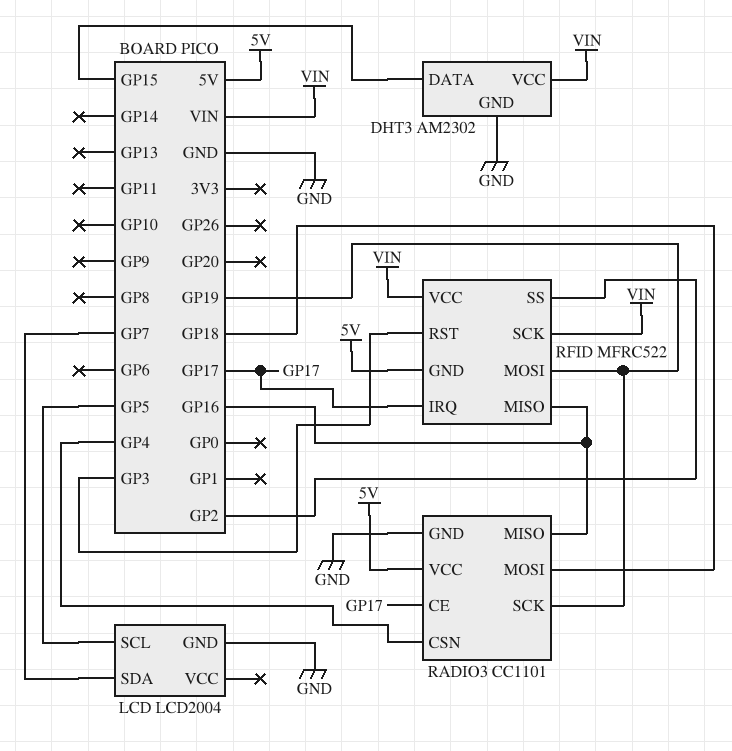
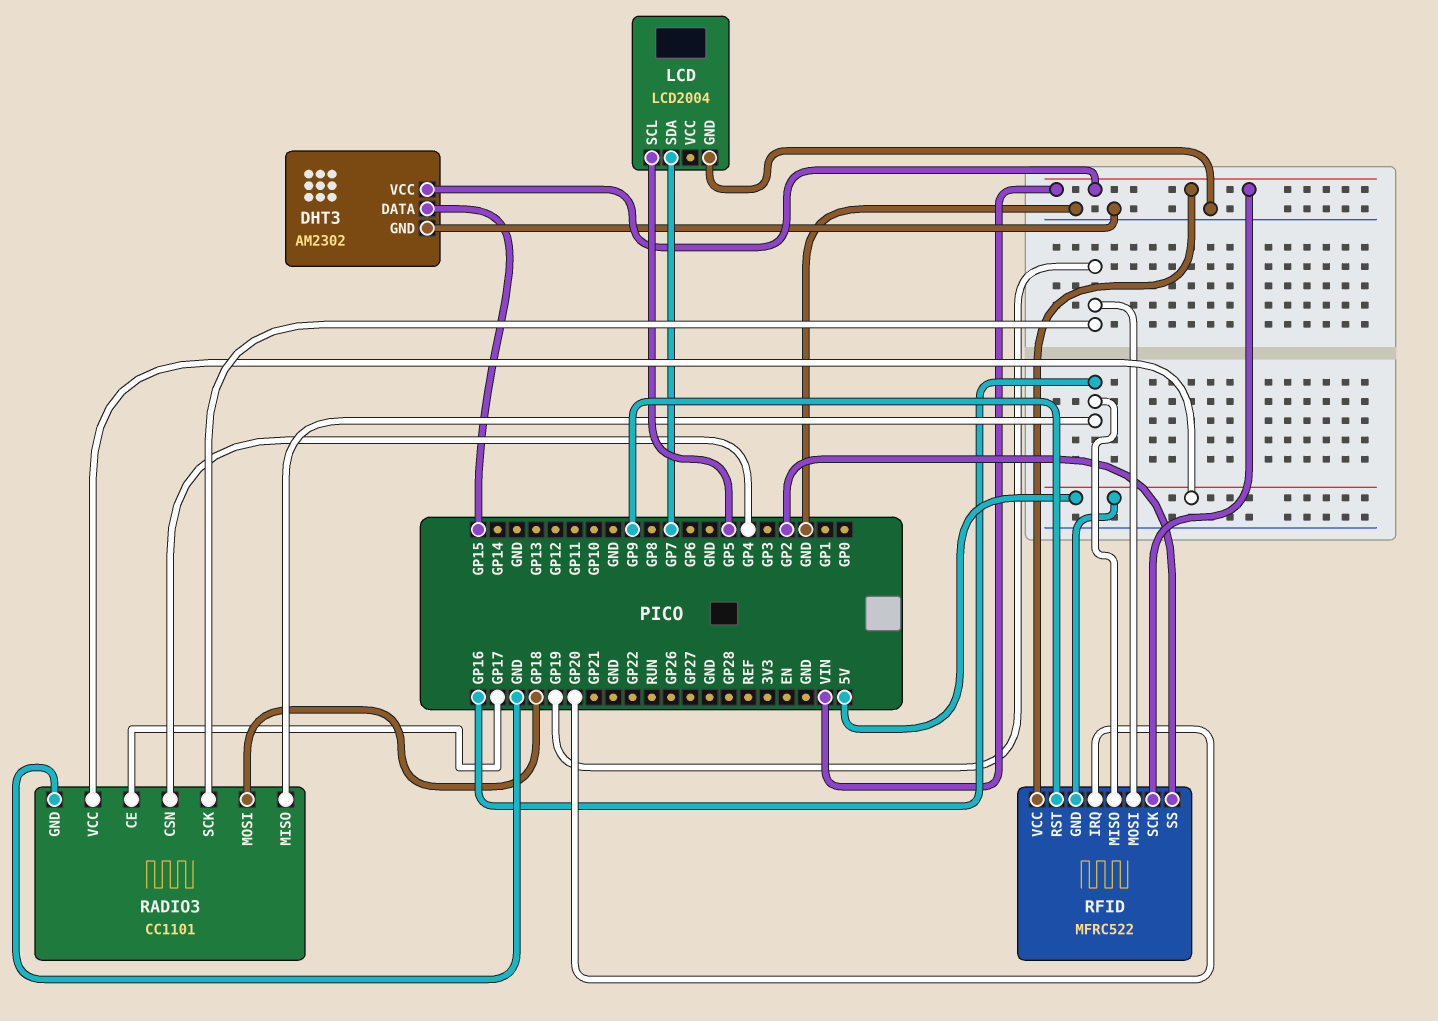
RFID pin IRQ: GP17 -> GP20
RFID pin RST: GP3 -> GP9

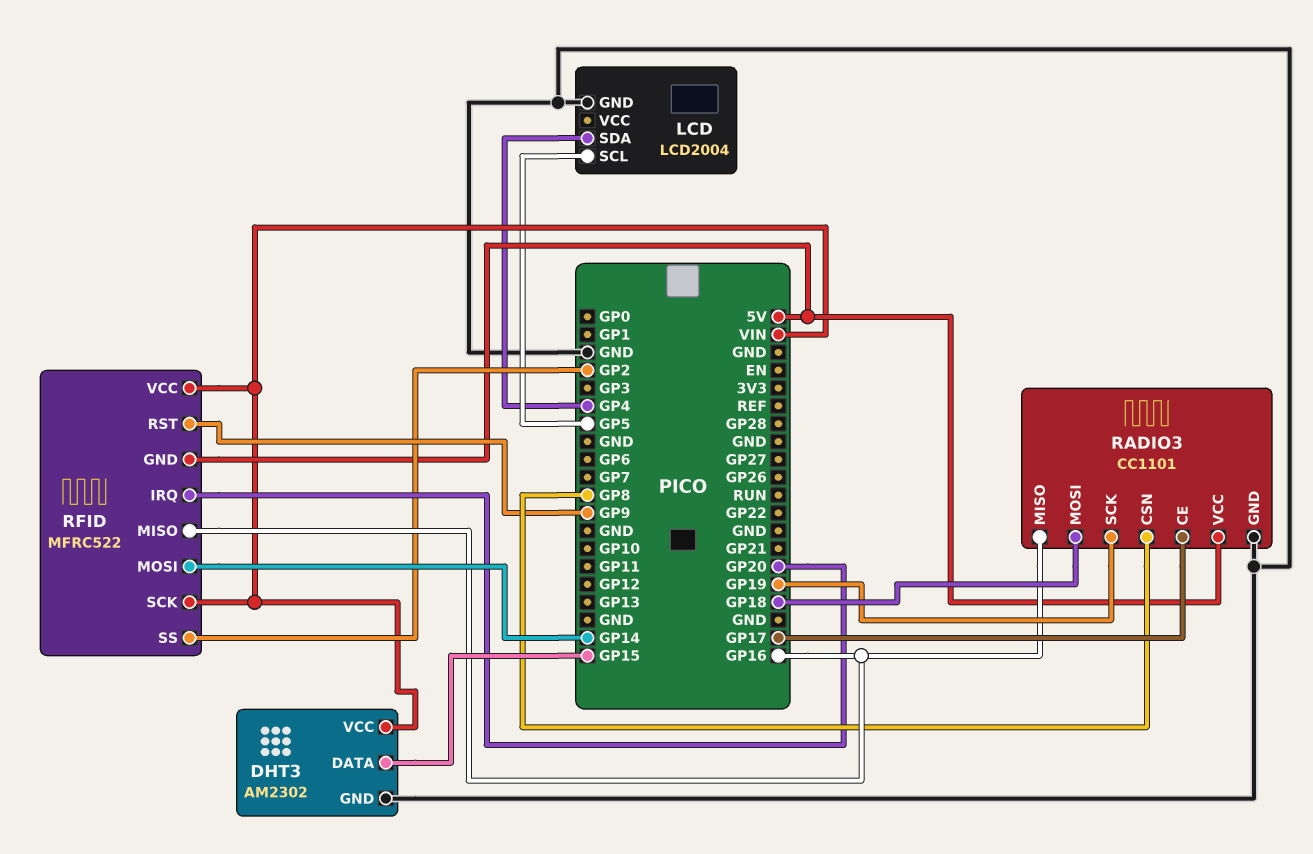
LCD pin SDA: GP7 -> GP4
RADIO3 pin CSN: GP4 -> GP8
RFID pin MOSI: GP19 -> GP14

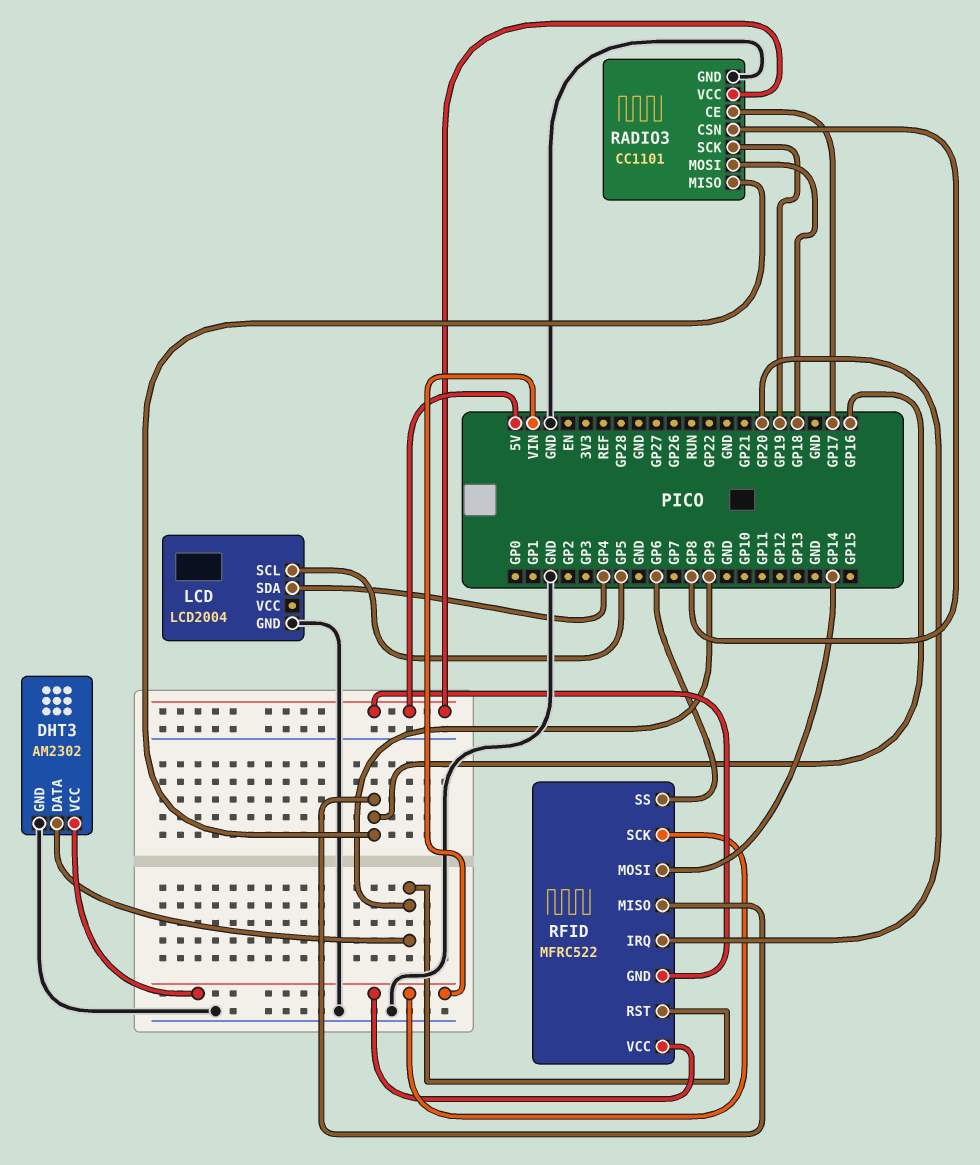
DHT3 pin DATA: GP15 -> GP9
RFID pin SS: GP2 -> GP6

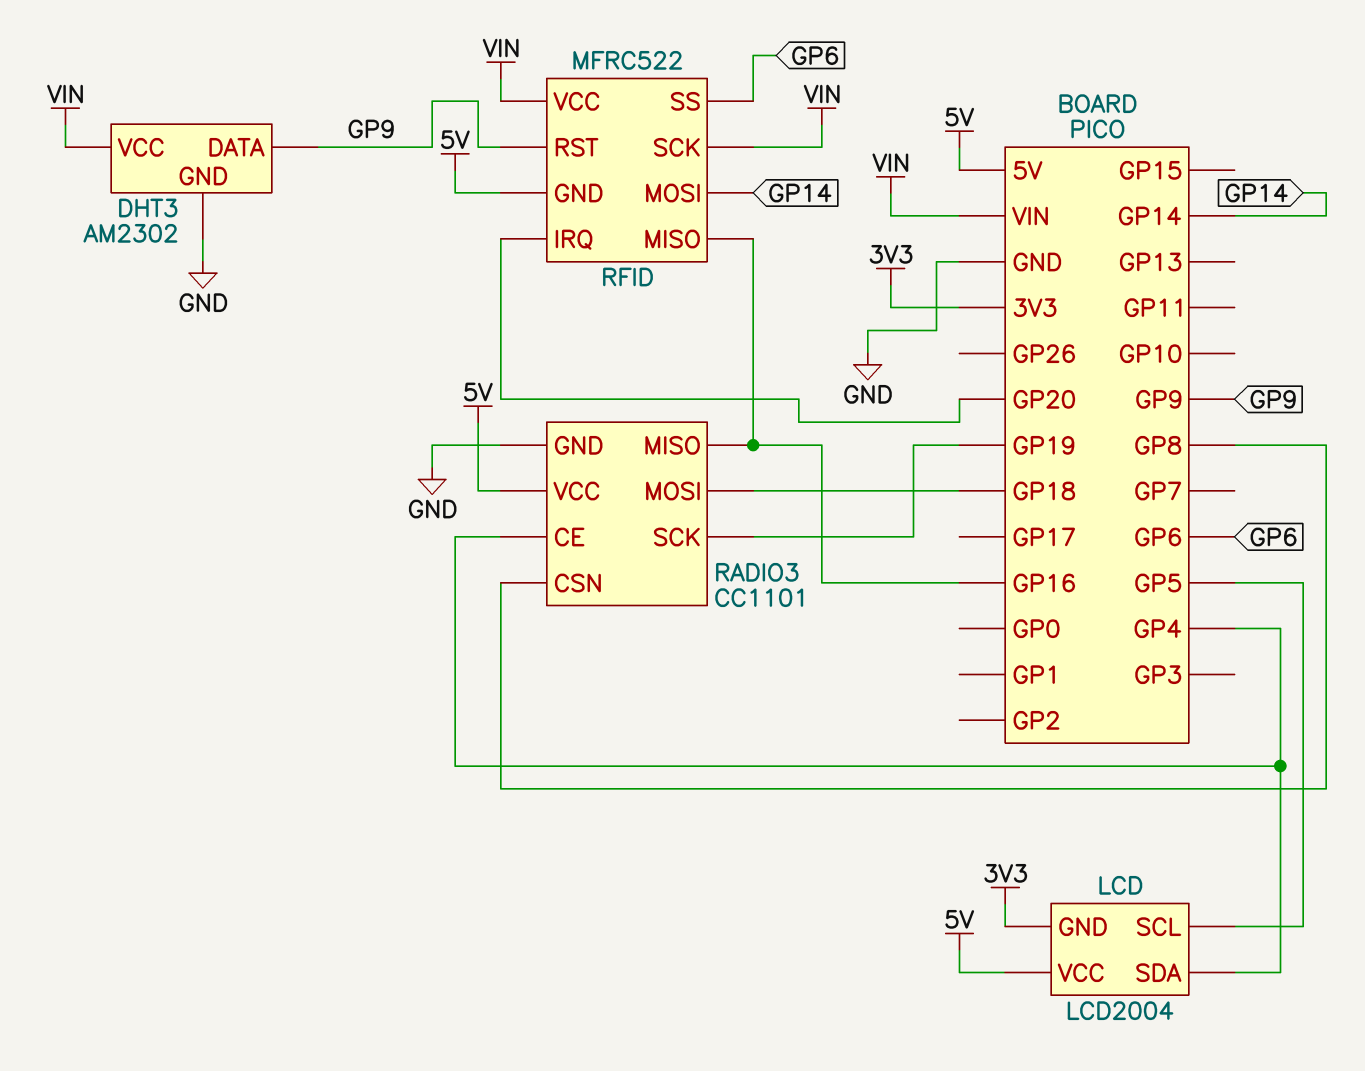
LCD pin GND: GND -> 3V3
LCD pin VCC: none -> 5V
RADIO3 pin CE: GP17 -> GP4

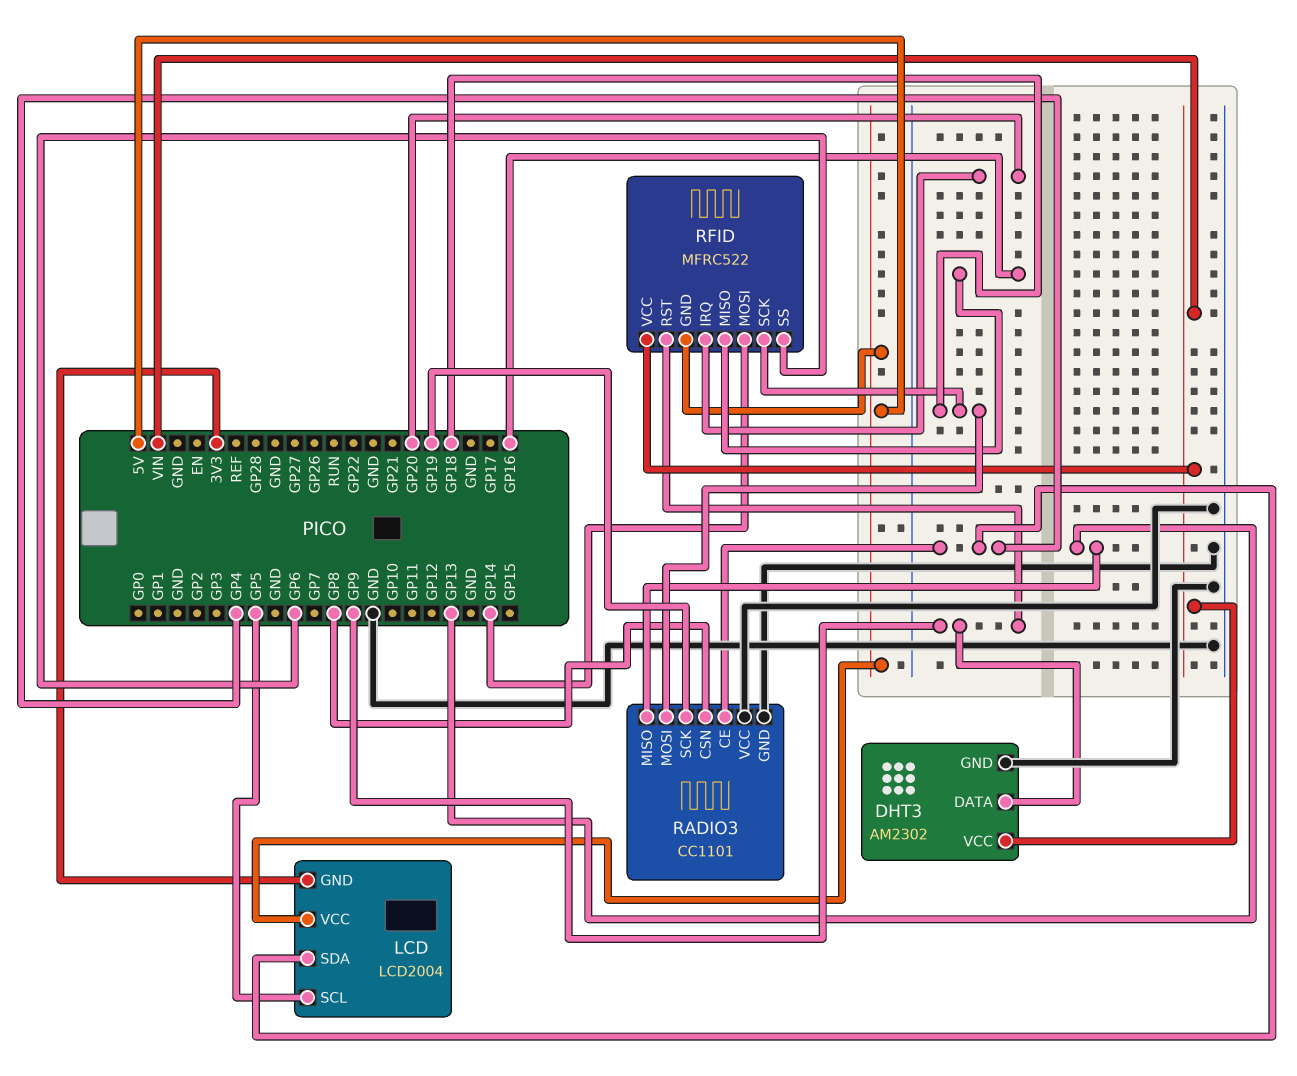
RADIO3 pin MISO: GP16 -> GP13
RADIO3 pin VCC: 5V -> GND
RFID pin SCK: VIN -> GP18

